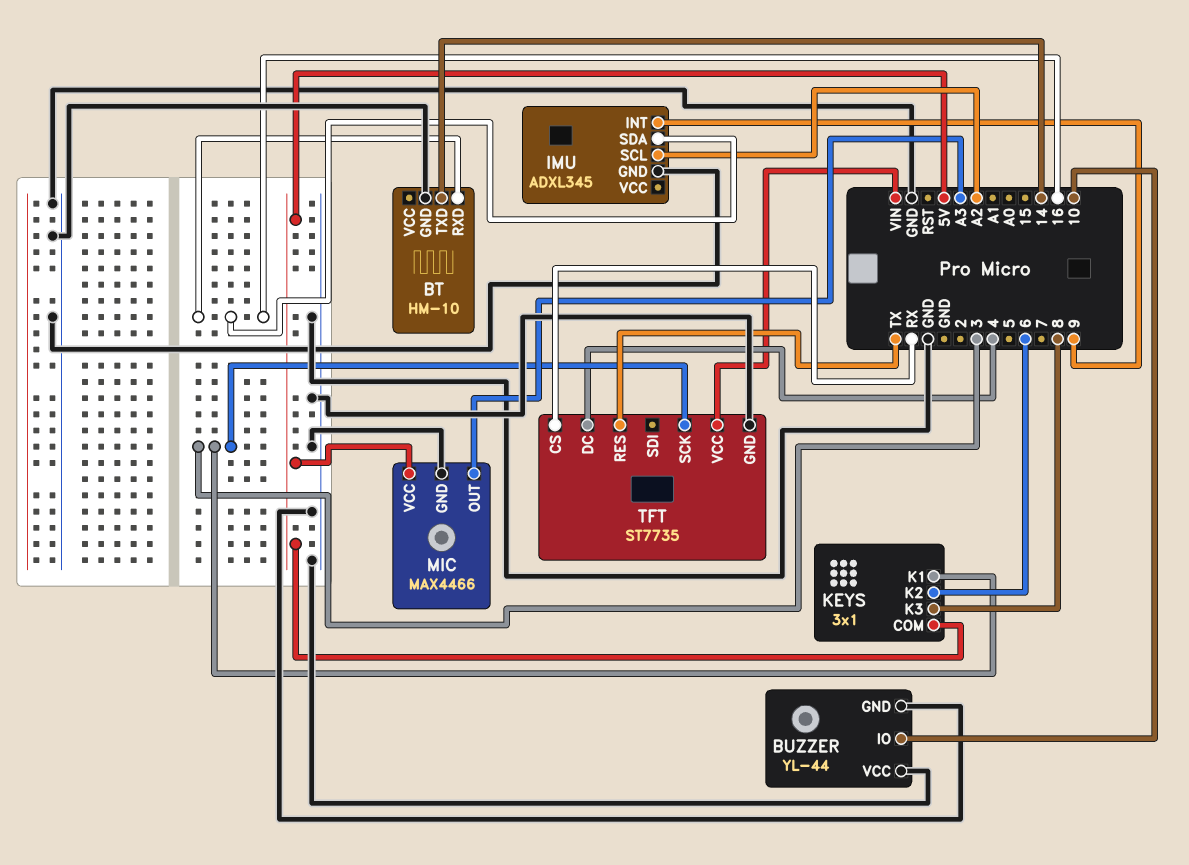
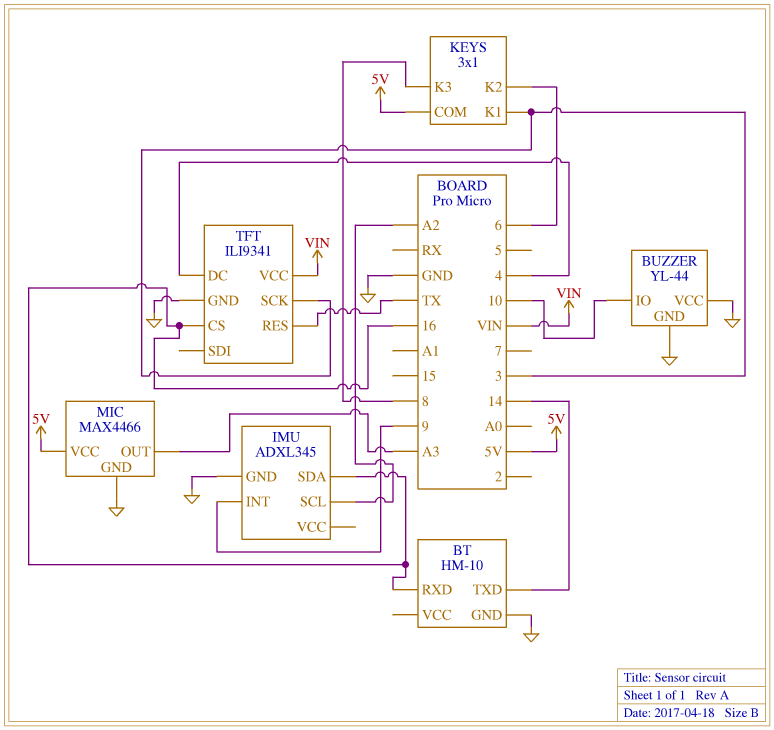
TFT: ST7735 -> ILI9341
TFT pin CS: RX -> 16

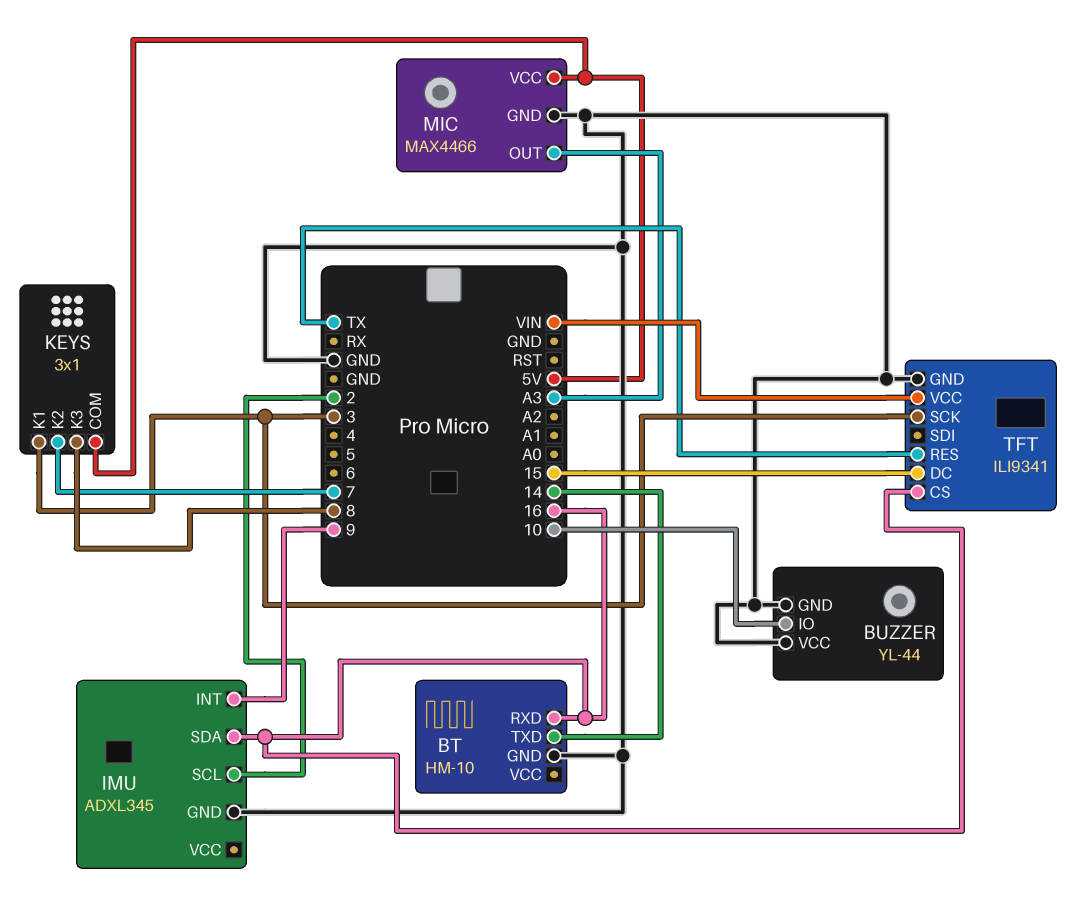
IMU pin SCL: A2 -> 2
KEYS pin K2: 6 -> 7
TFT pin DC: 4 -> 15

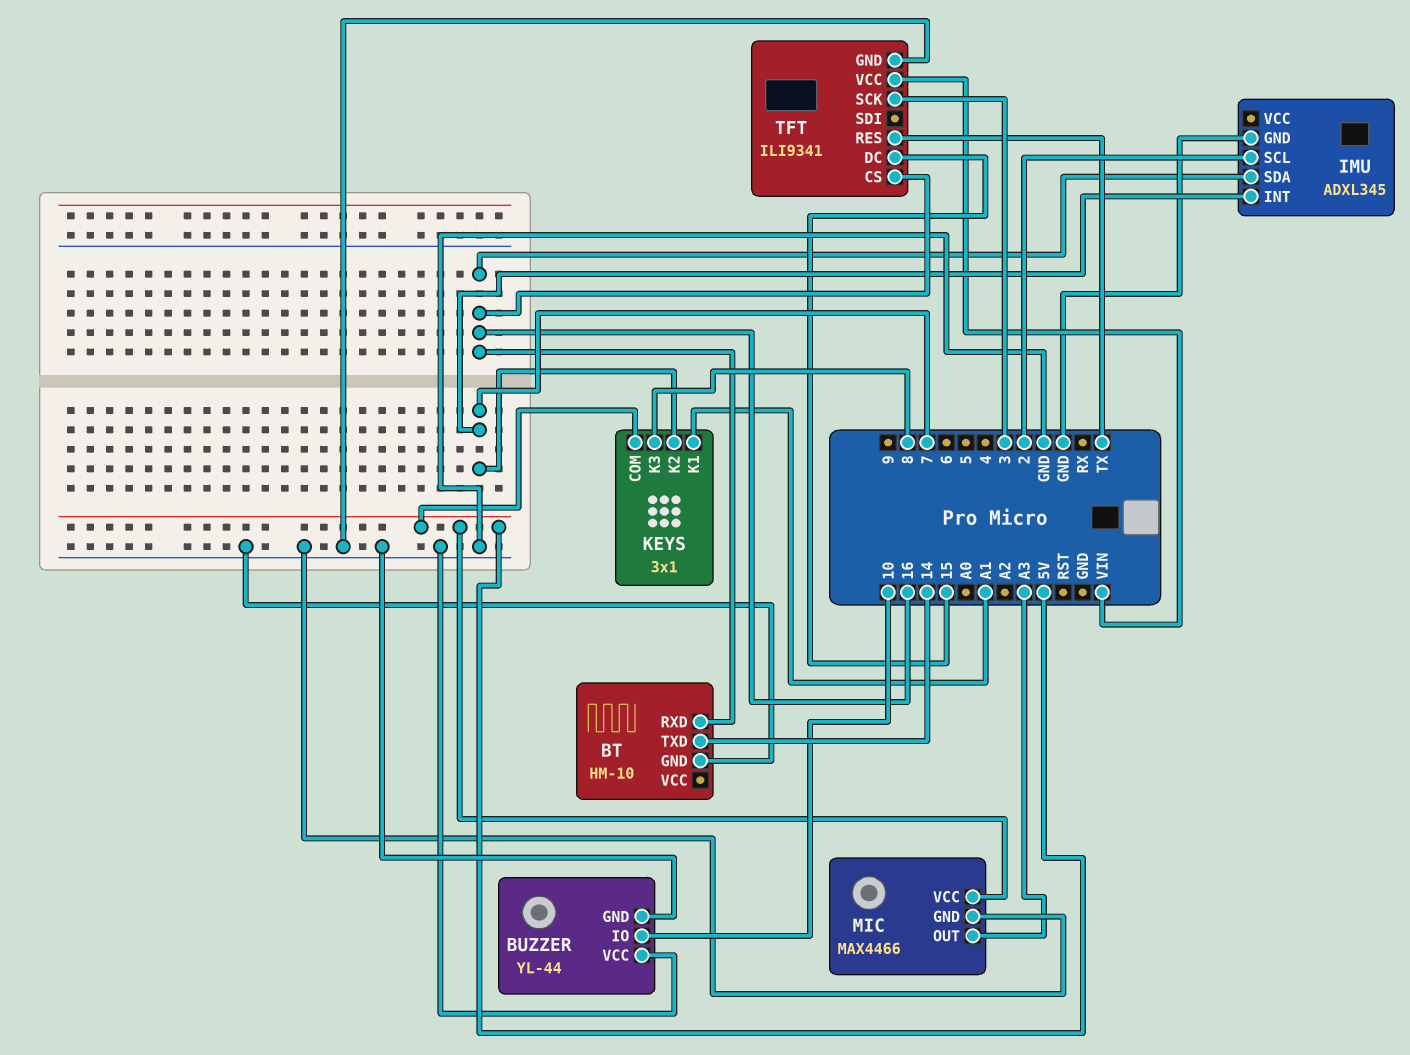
IMU pin INT: 9 -> 7
KEYS pin K1: 3 -> A1

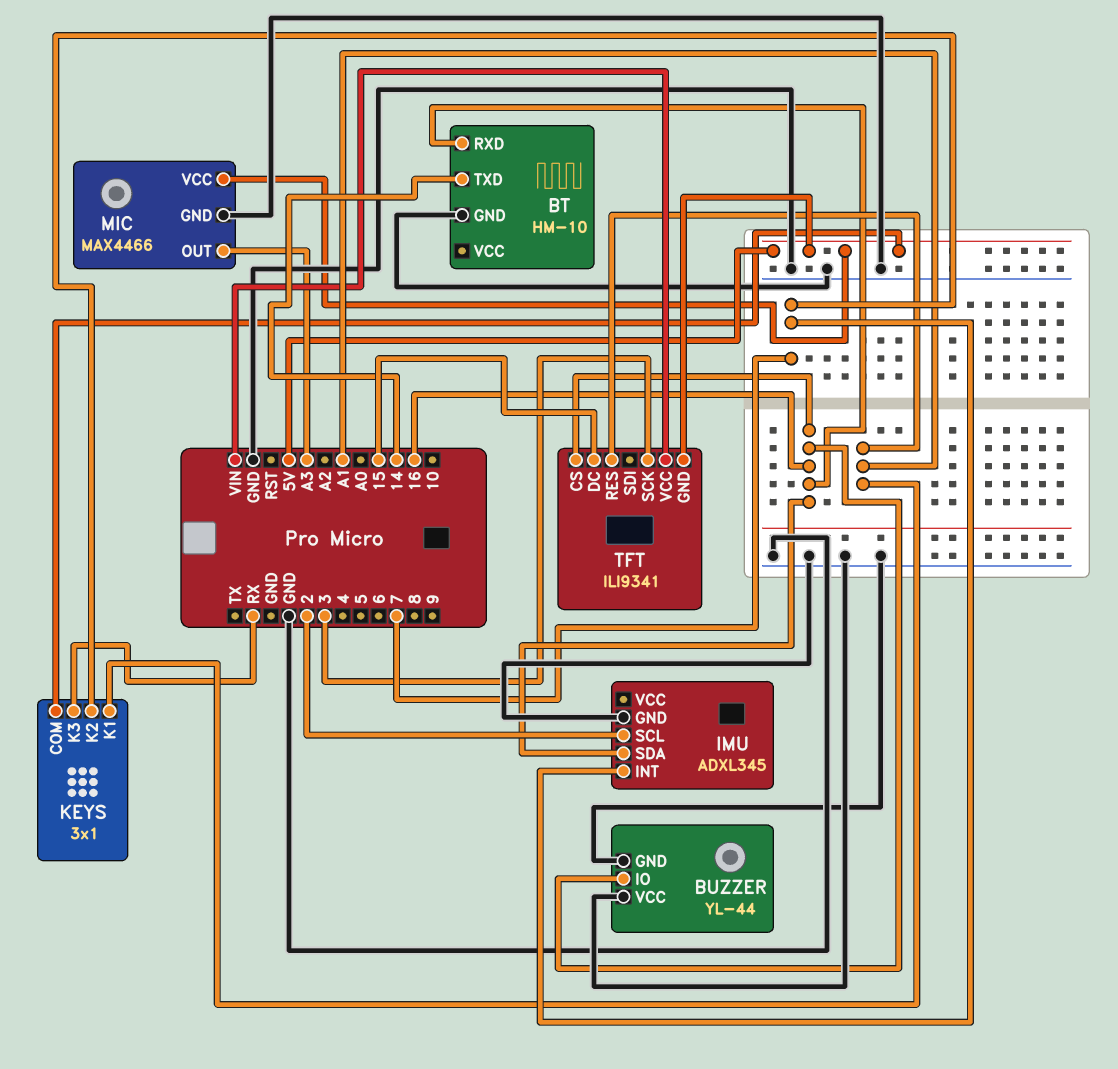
BUZZER pin IO: 10 -> 16
KEYS pin K3: 8 -> RX
TFT pin GND: GND -> 5V
TFT pin RES: TX -> A1

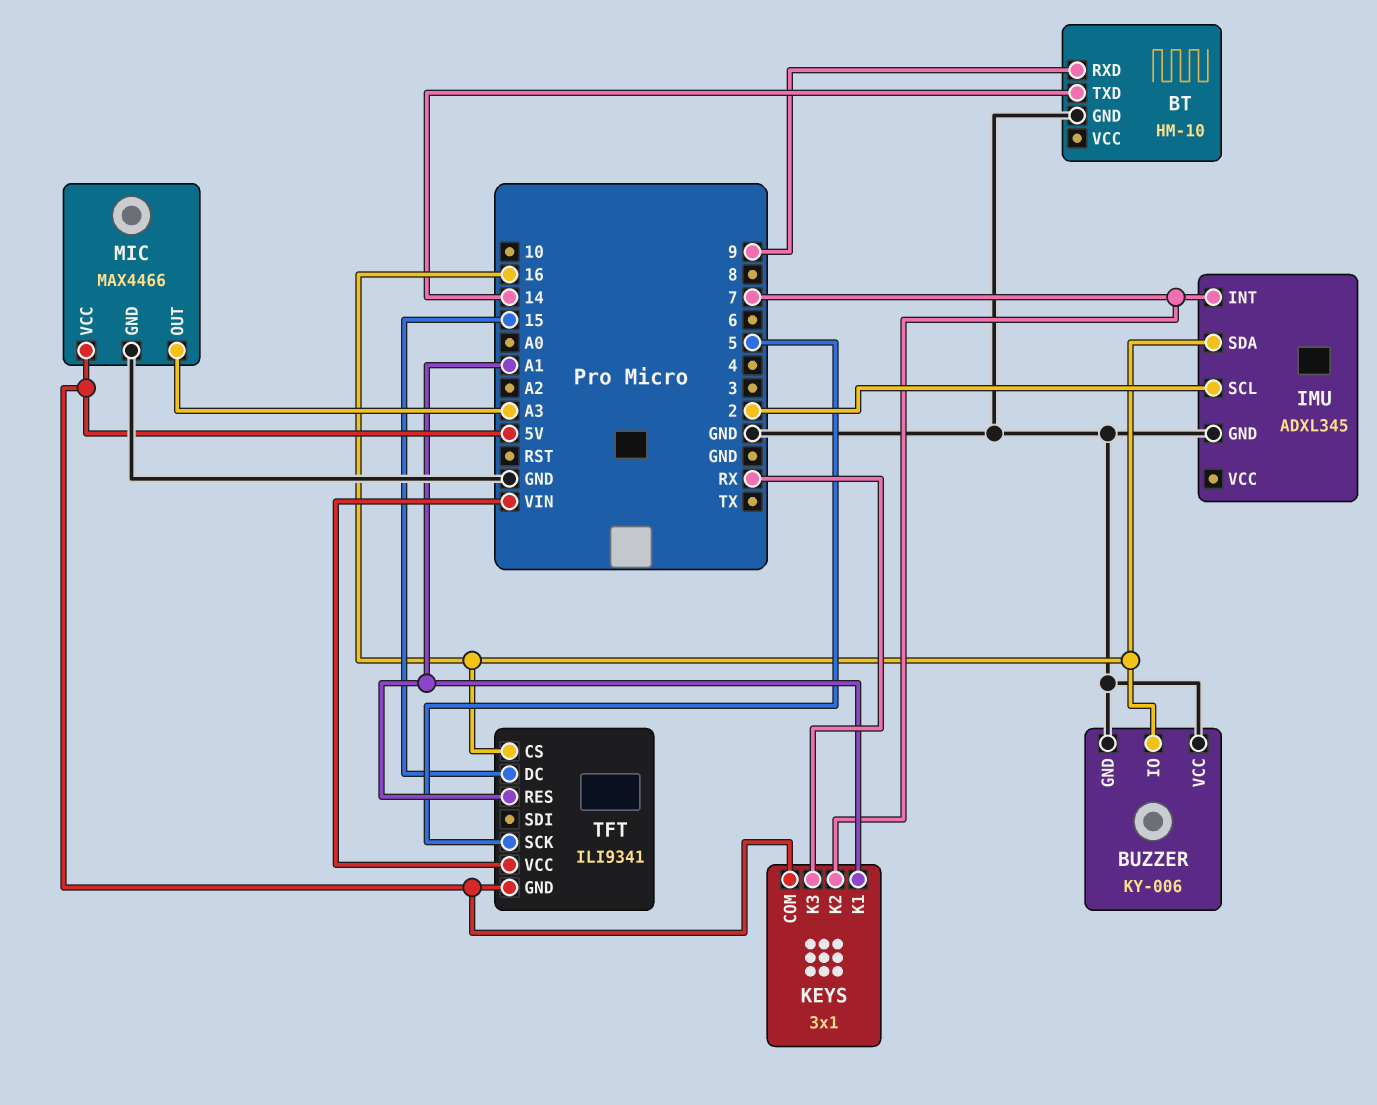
BT pin RXD: 16 -> 9
BUZZER: YL-44 -> KY-006
TFT pin SCK: 3 -> 5

